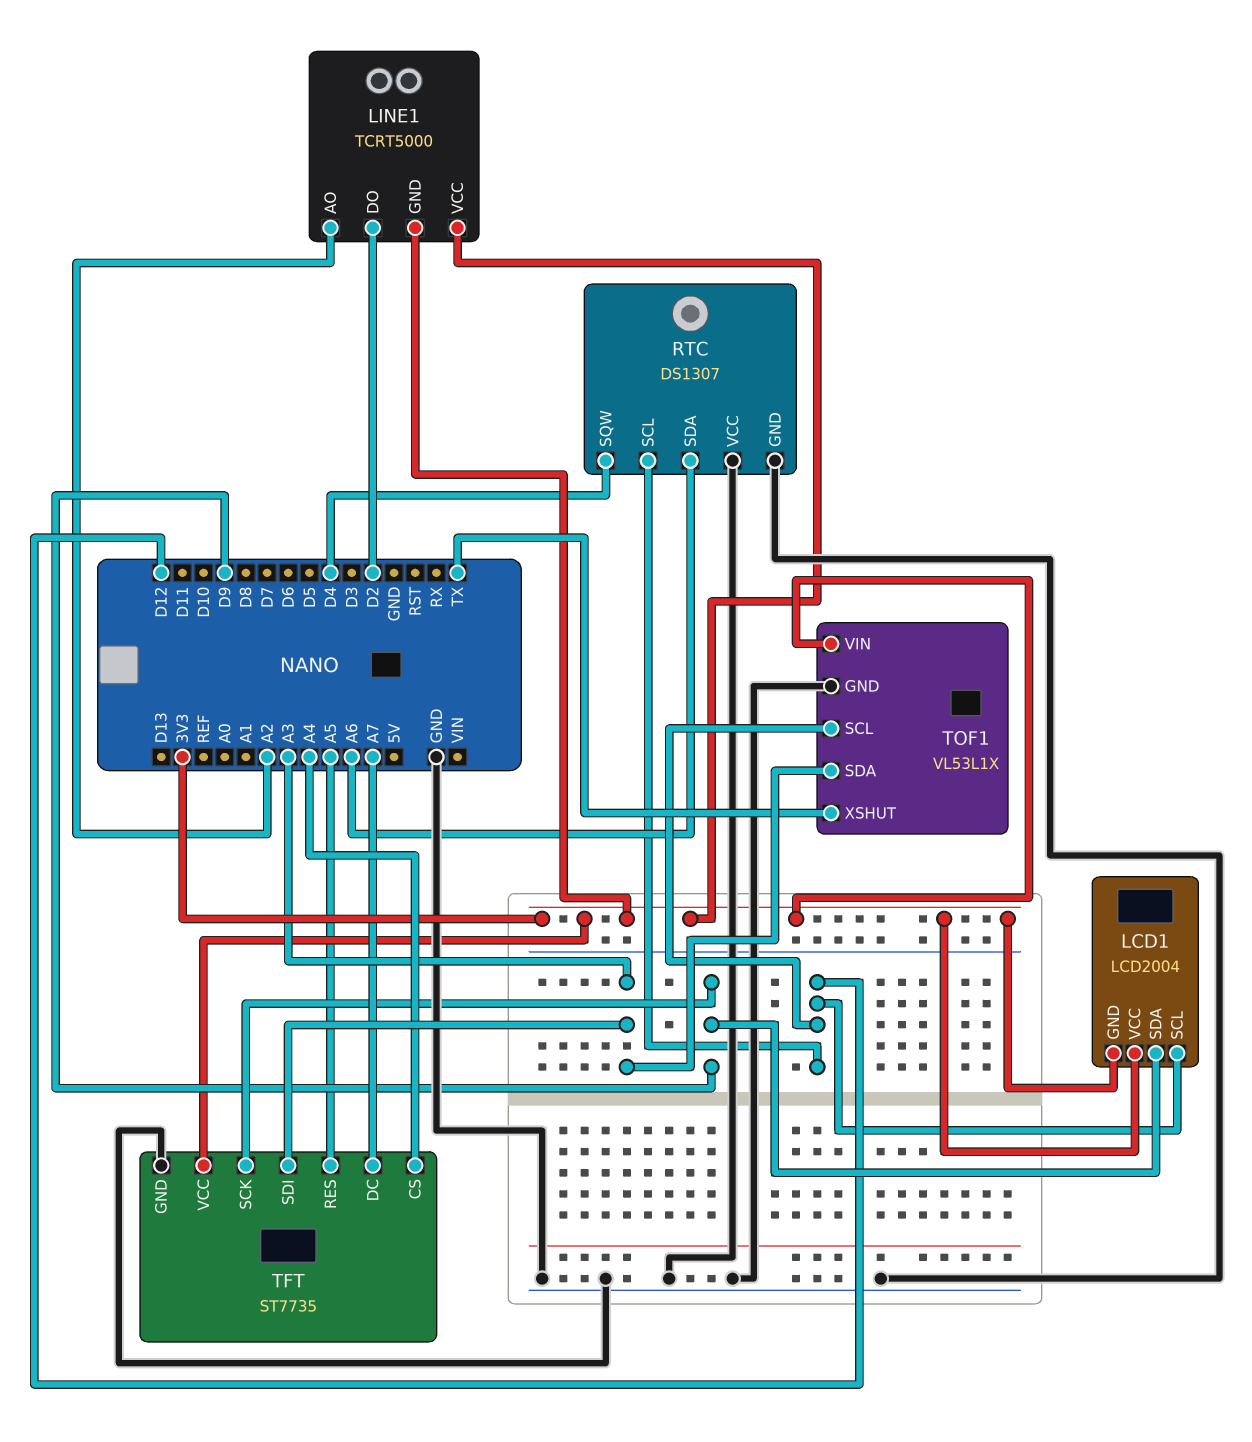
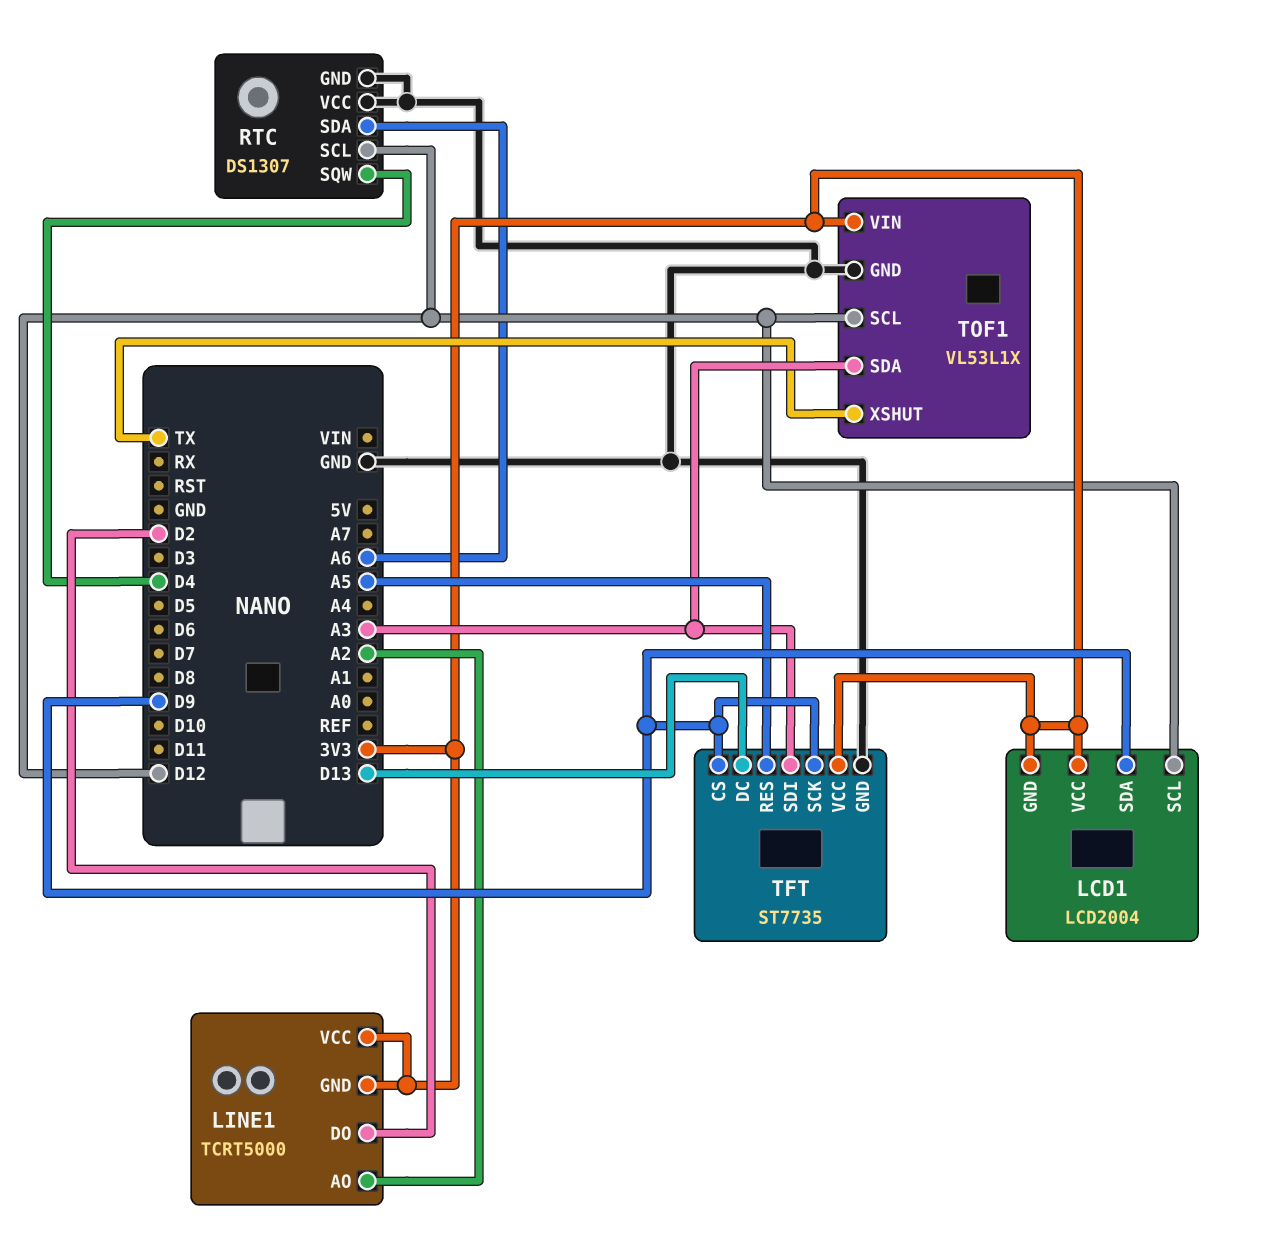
TFT pin CS: A4 -> D9
TFT pin DC: A7 -> D13

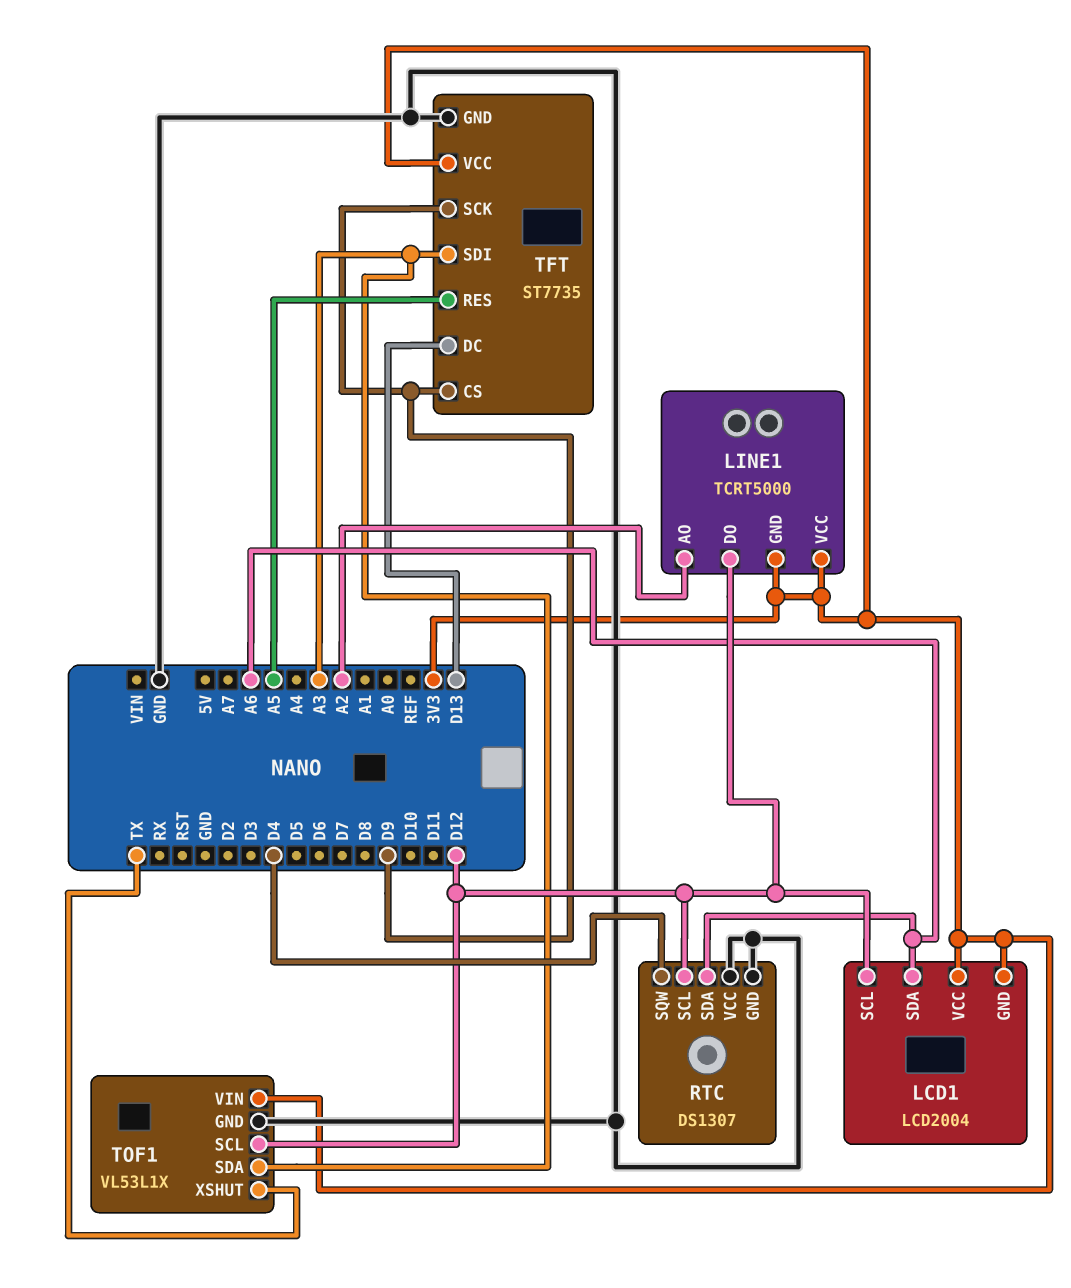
LCD1 pin SDA: D9 -> A6
LINE1 pin DO: D2 -> D12

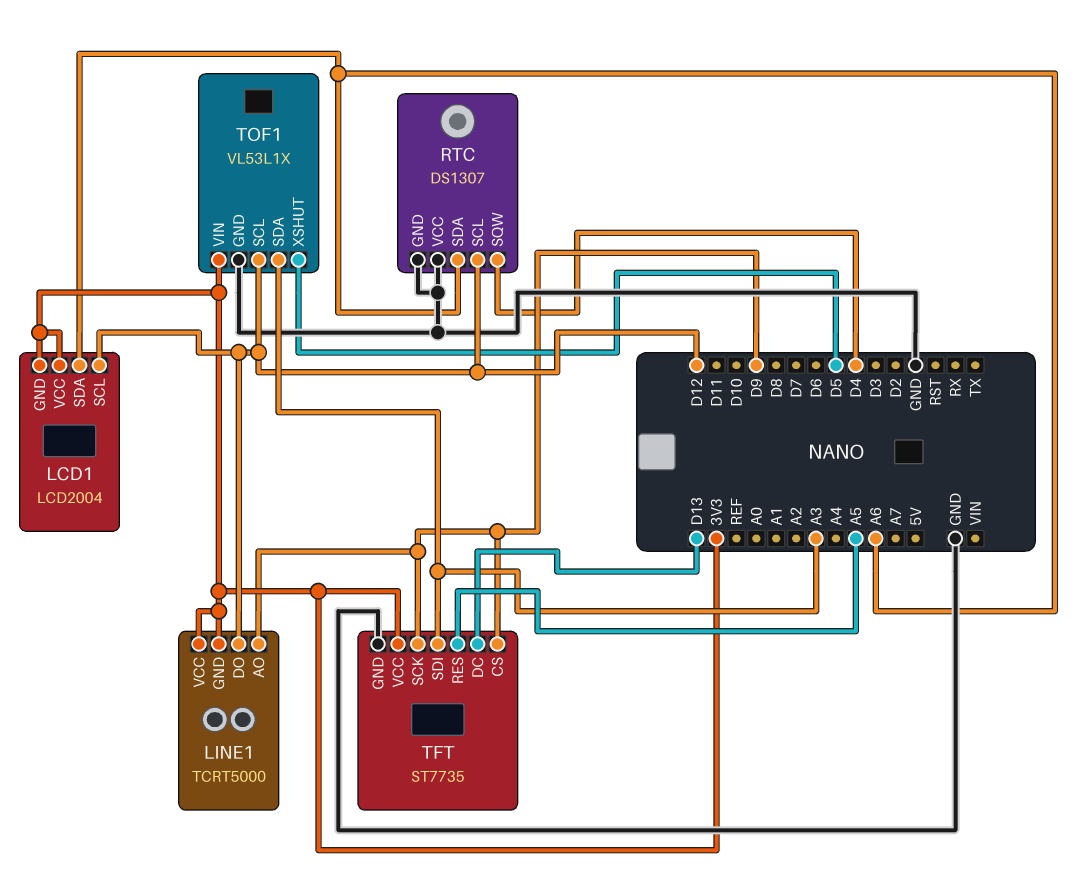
LINE1 pin AO: A2 -> D9
TOF1 pin XSHUT: TX -> D5

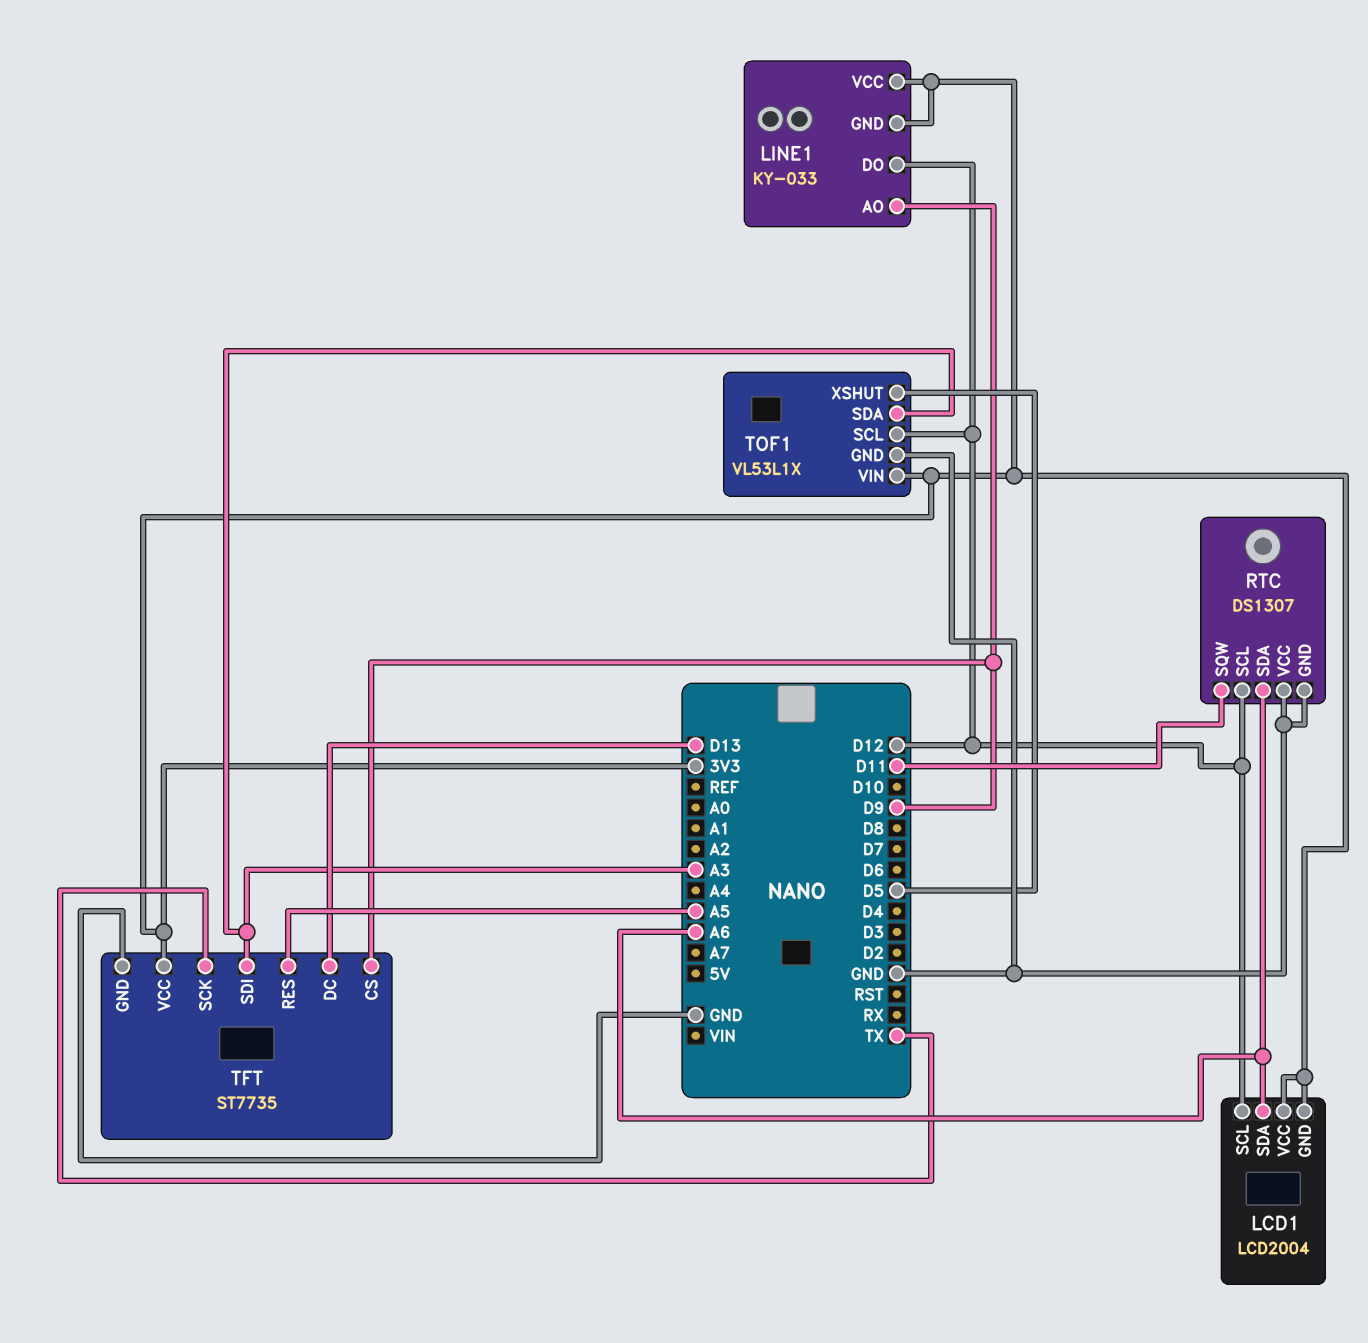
LINE1: TCRT5000 -> KY-033
RTC pin SQW: D4 -> D11
TFT pin SCK: D9 -> TX

